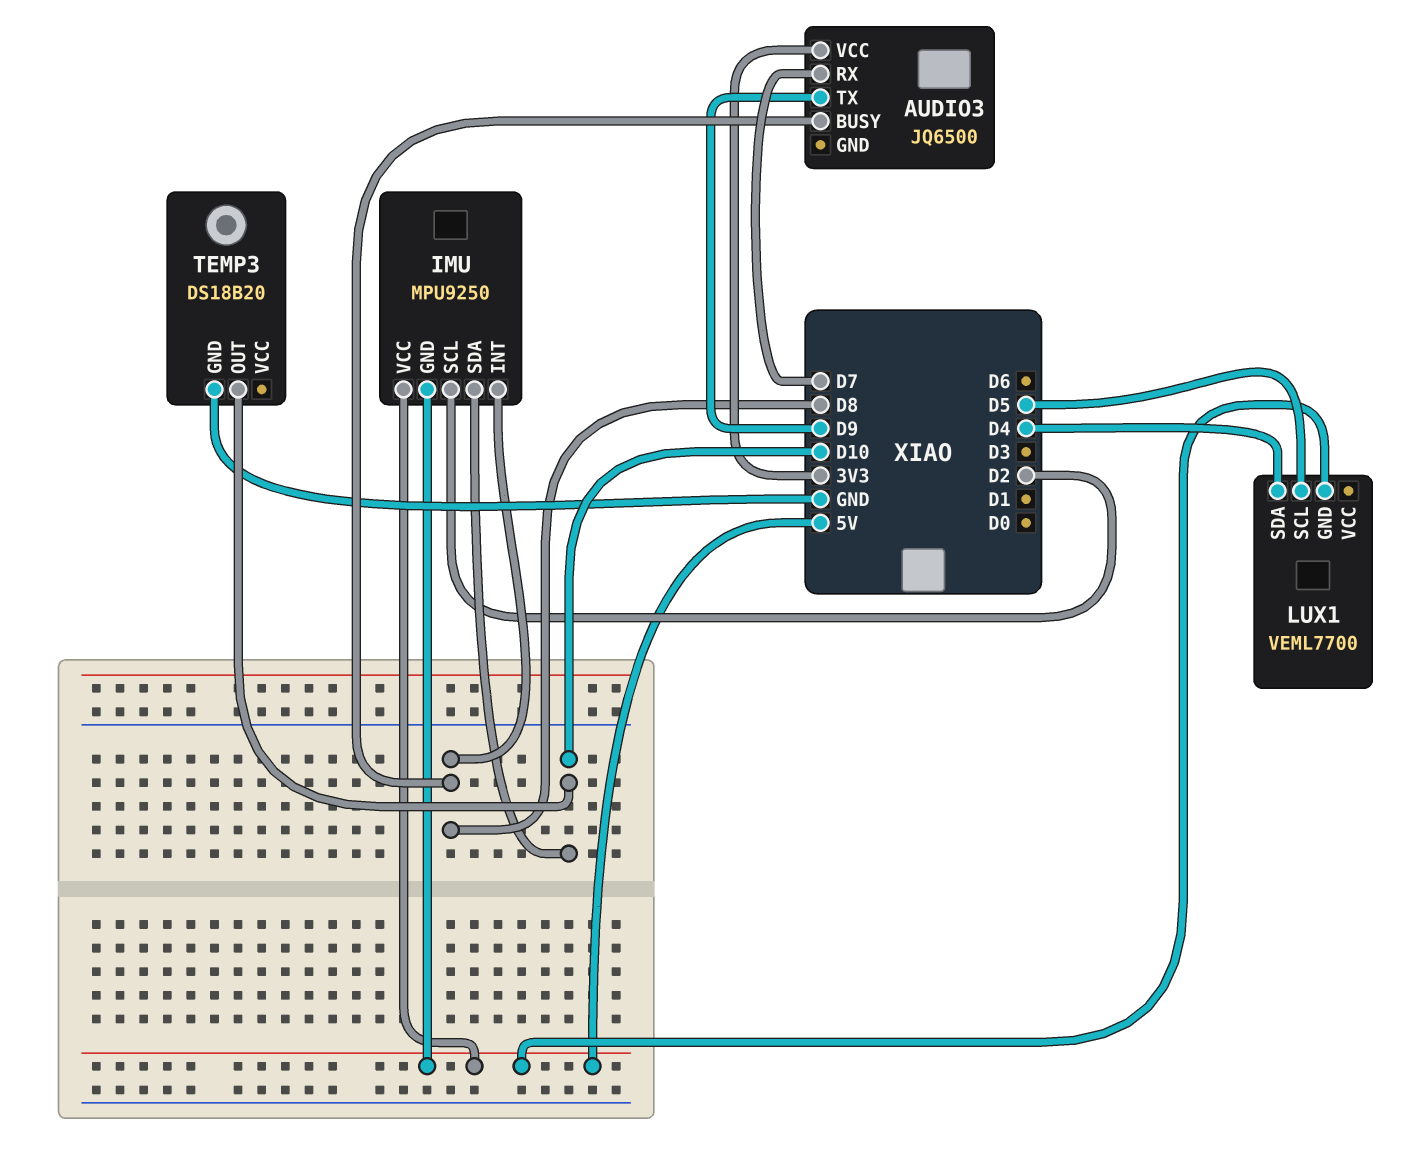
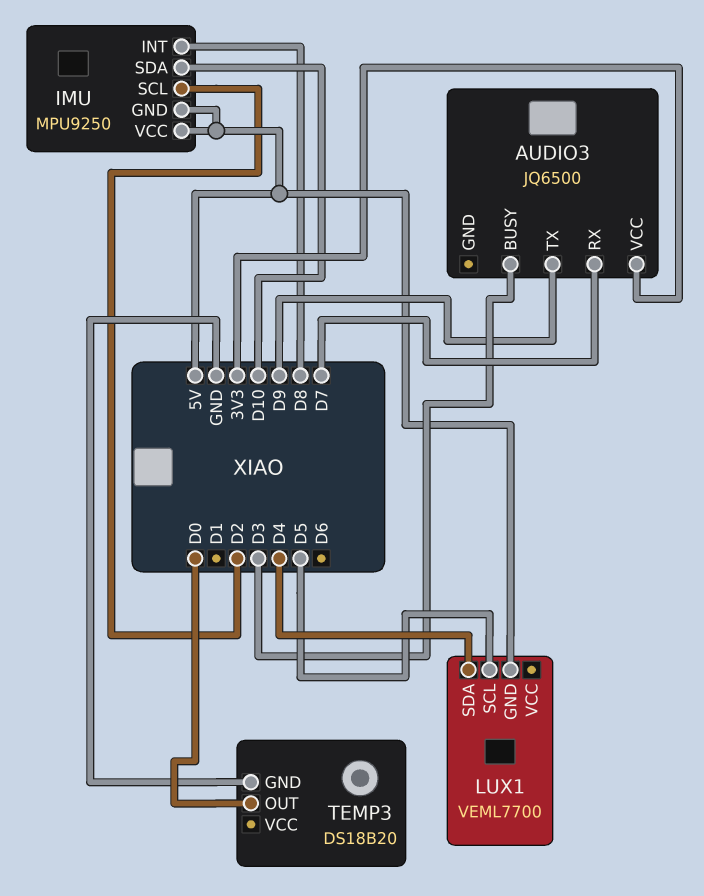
AUDIO3 pin BUSY: D8 -> D3
TEMP3 pin OUT: D10 -> D0

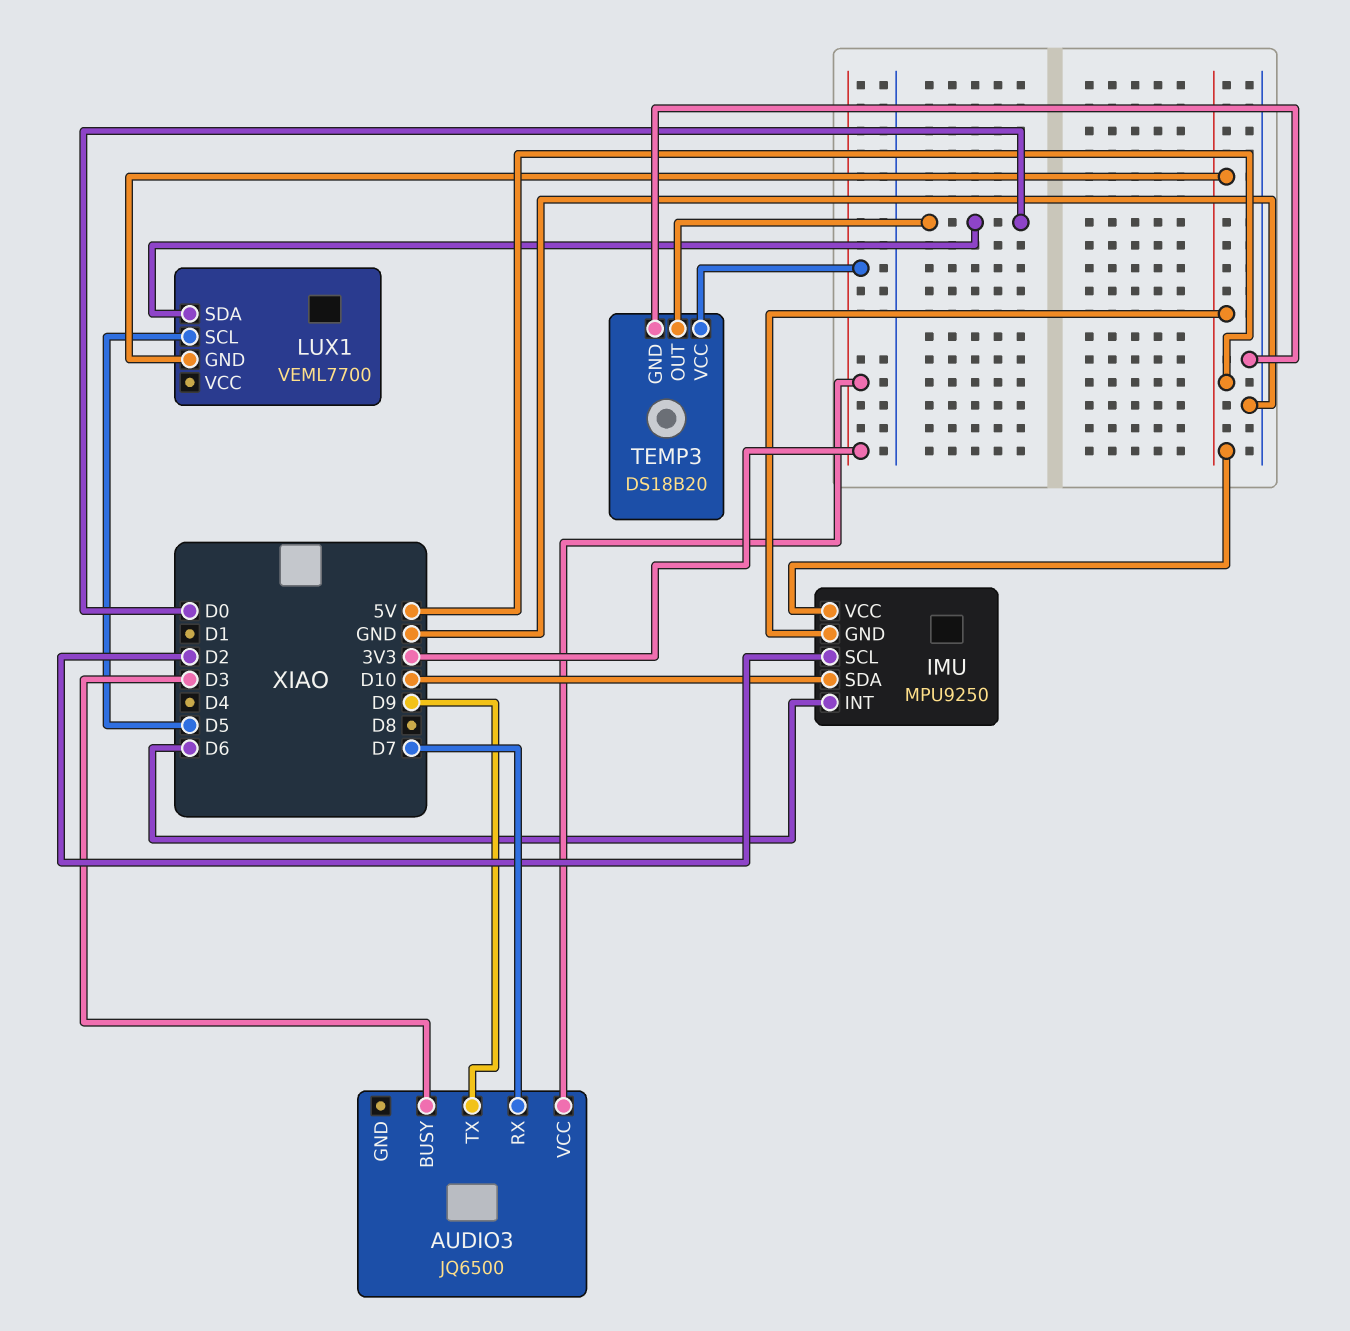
IMU pin INT: D8 -> D6
LUX1 pin SDA: D4 -> D0
TEMP3 pin VCC: none -> 3V3

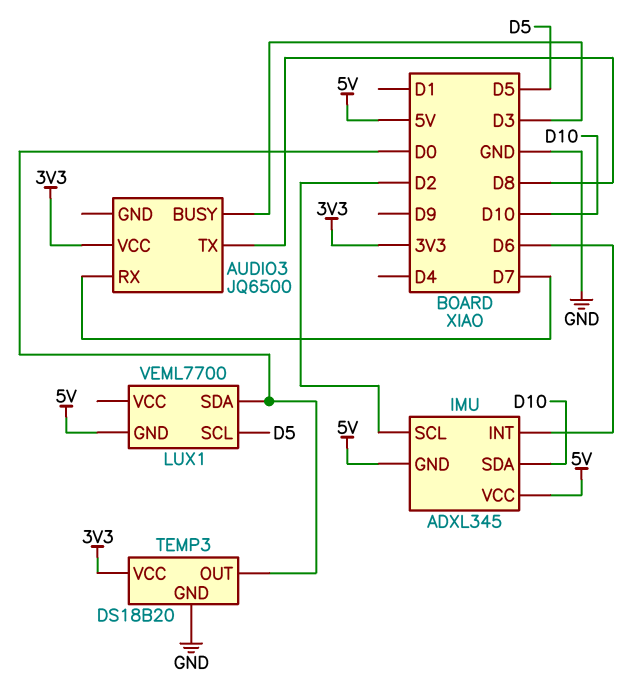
AUDIO3 pin TX: D9 -> D8
IMU: MPU9250 -> ADXL345

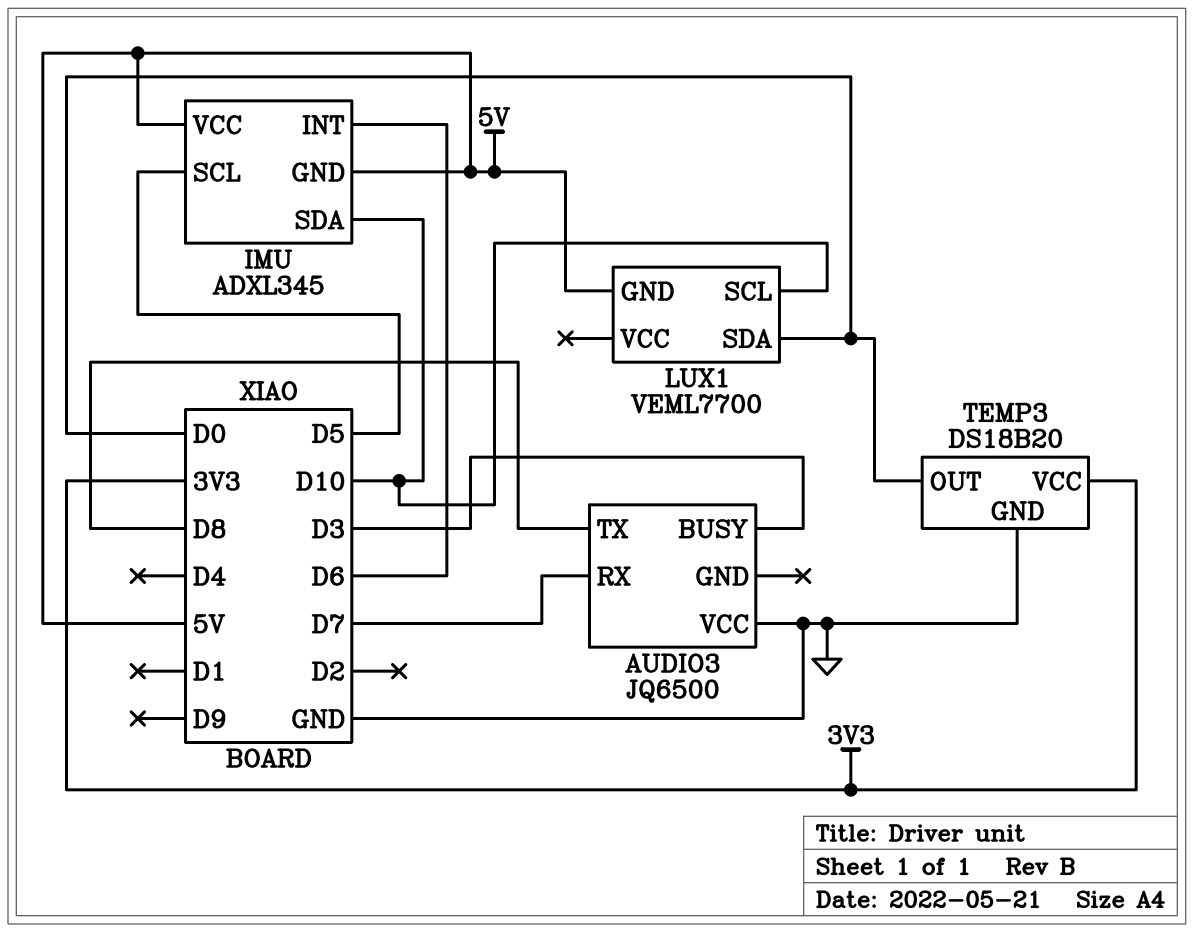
AUDIO3 pin VCC: 3V3 -> GND
IMU pin SCL: D2 -> D5
LUX1 pin SCL: D5 -> D10

